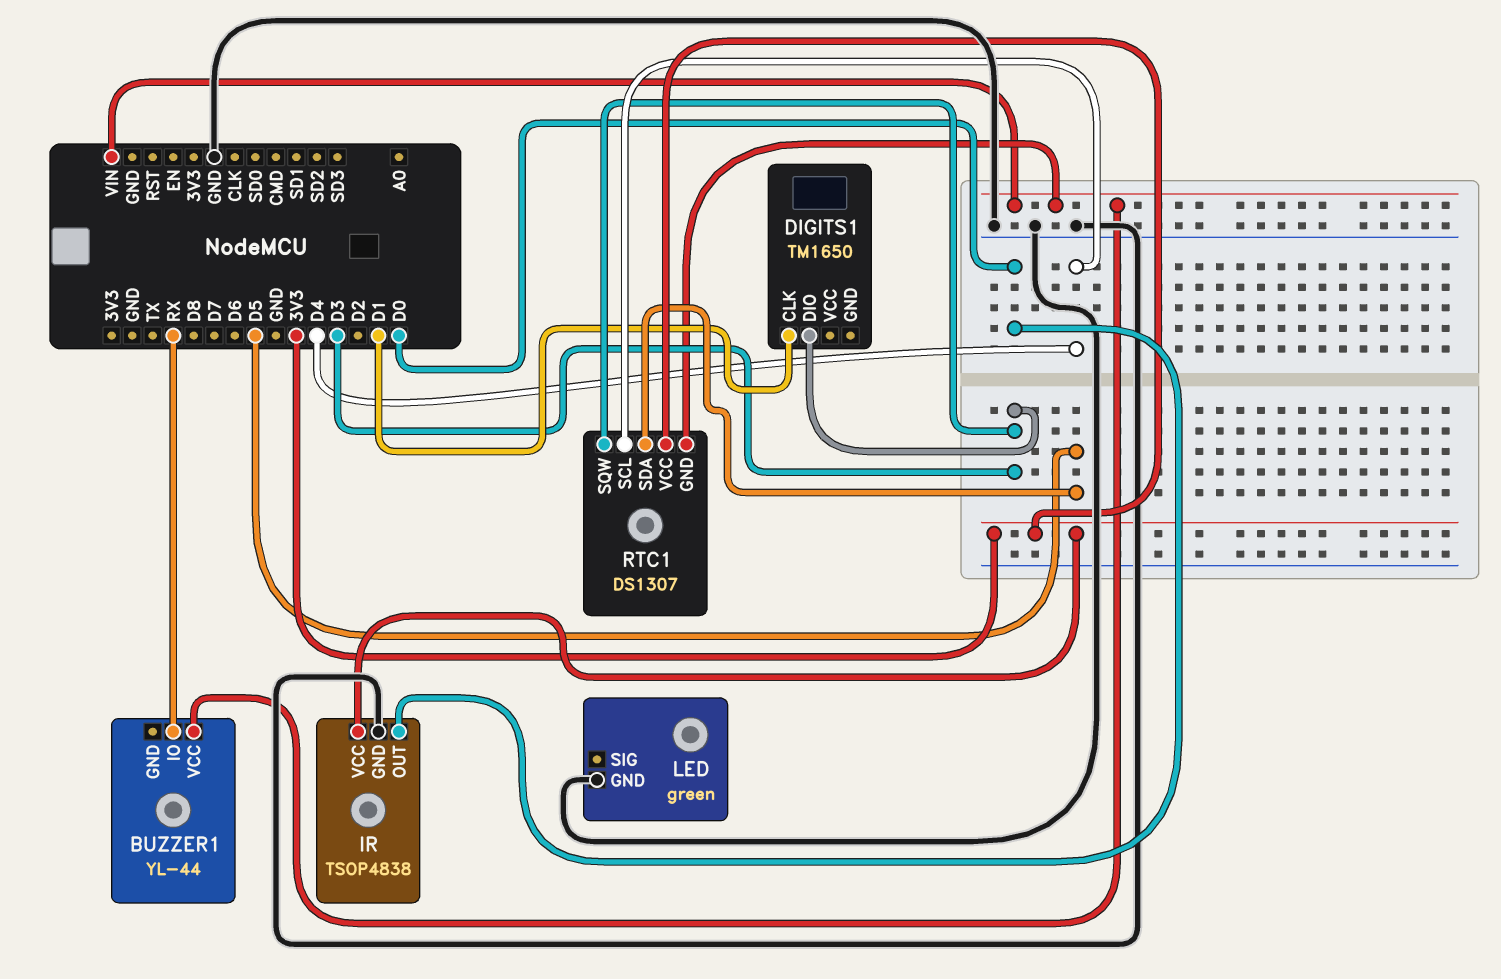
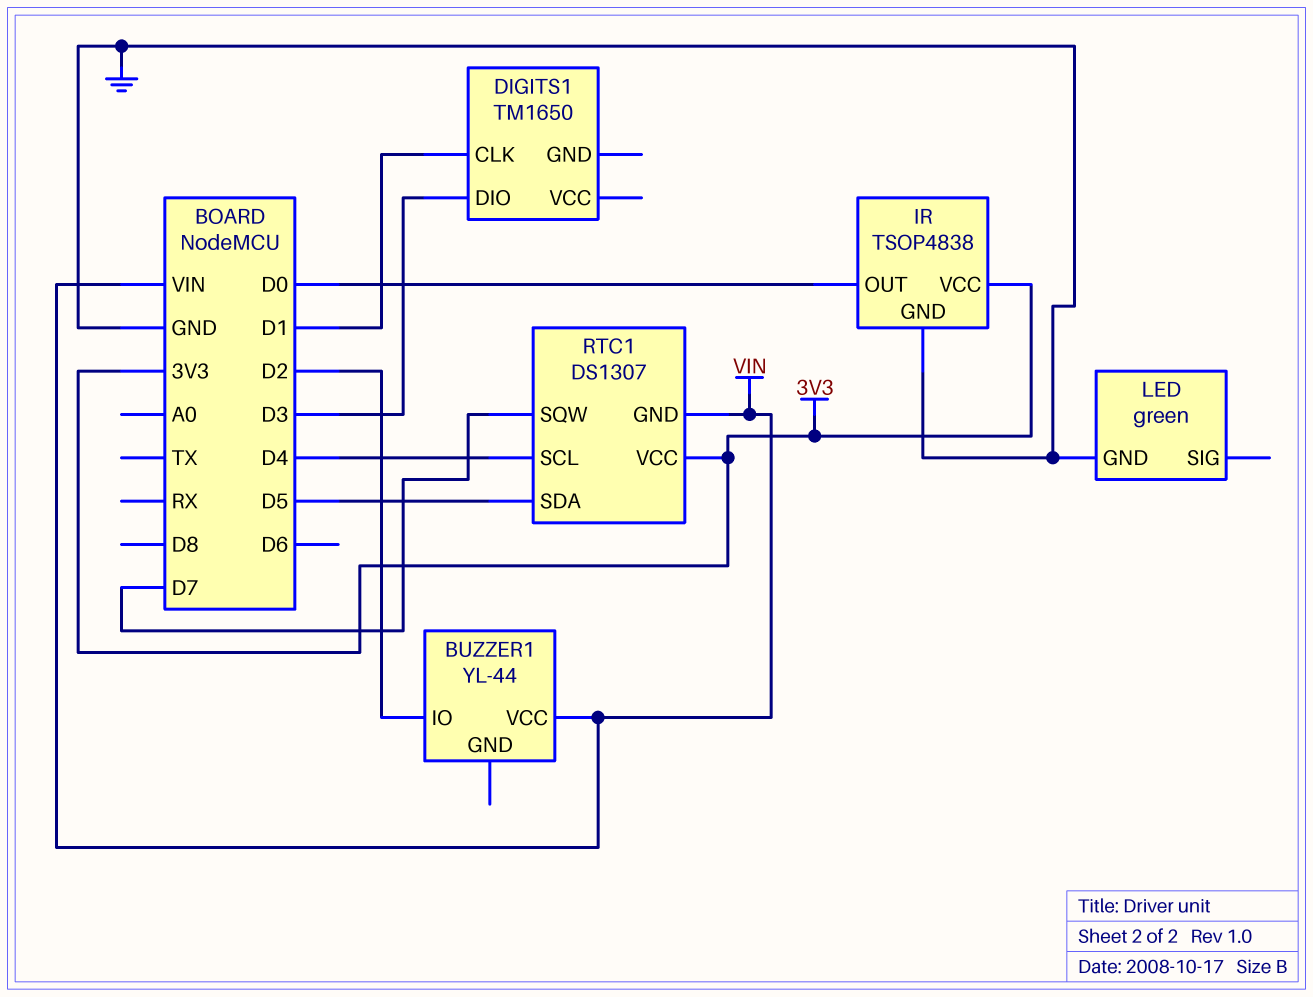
BUZZER1 pin IO: RX -> D2
RTC1 pin SQW: D3 -> D7

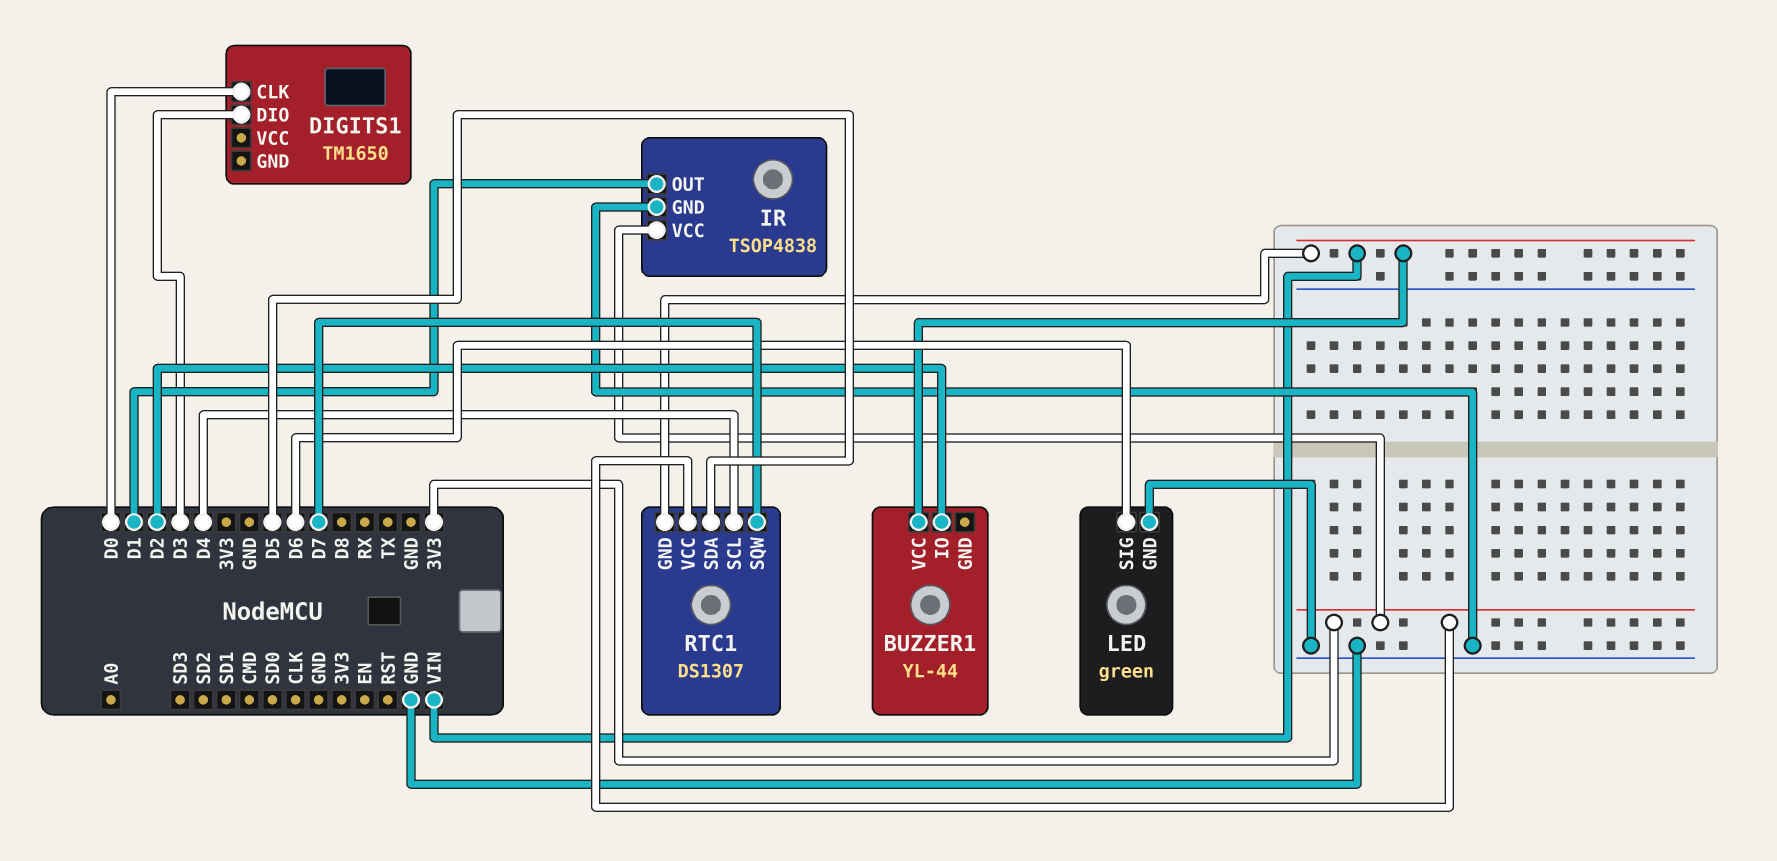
DIGITS1 pin CLK: D1 -> D0
IR pin OUT: D0 -> D1
LED pin SIG: none -> D6

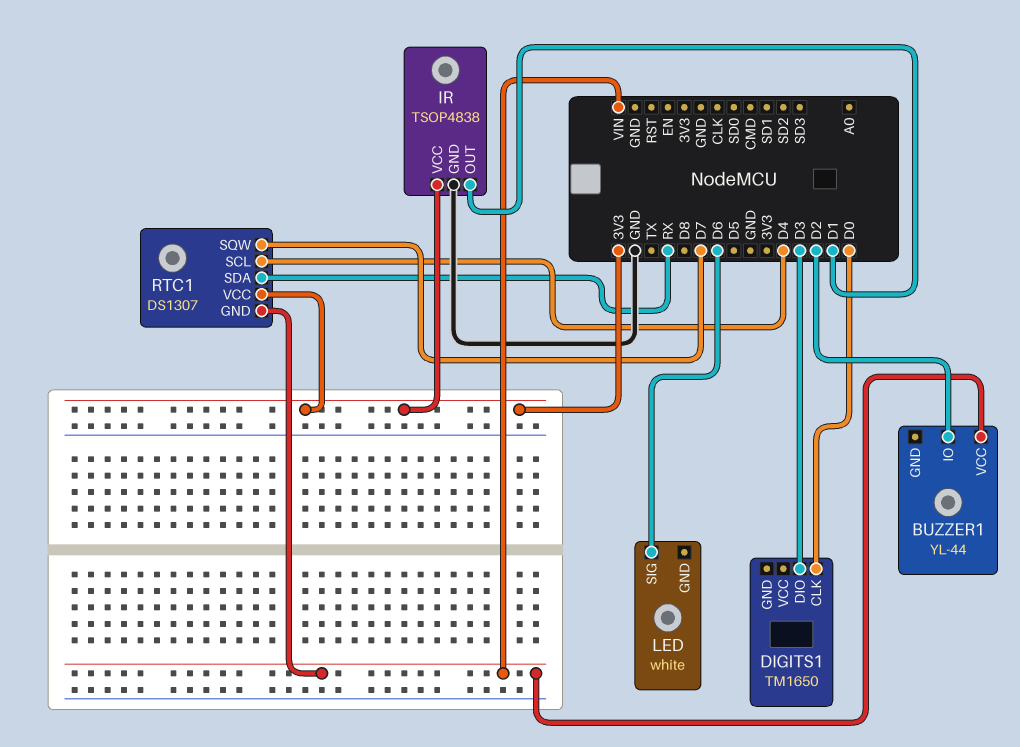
LED: green -> white
LED pin GND: GND -> none
RTC1 pin SDA: D5 -> RX

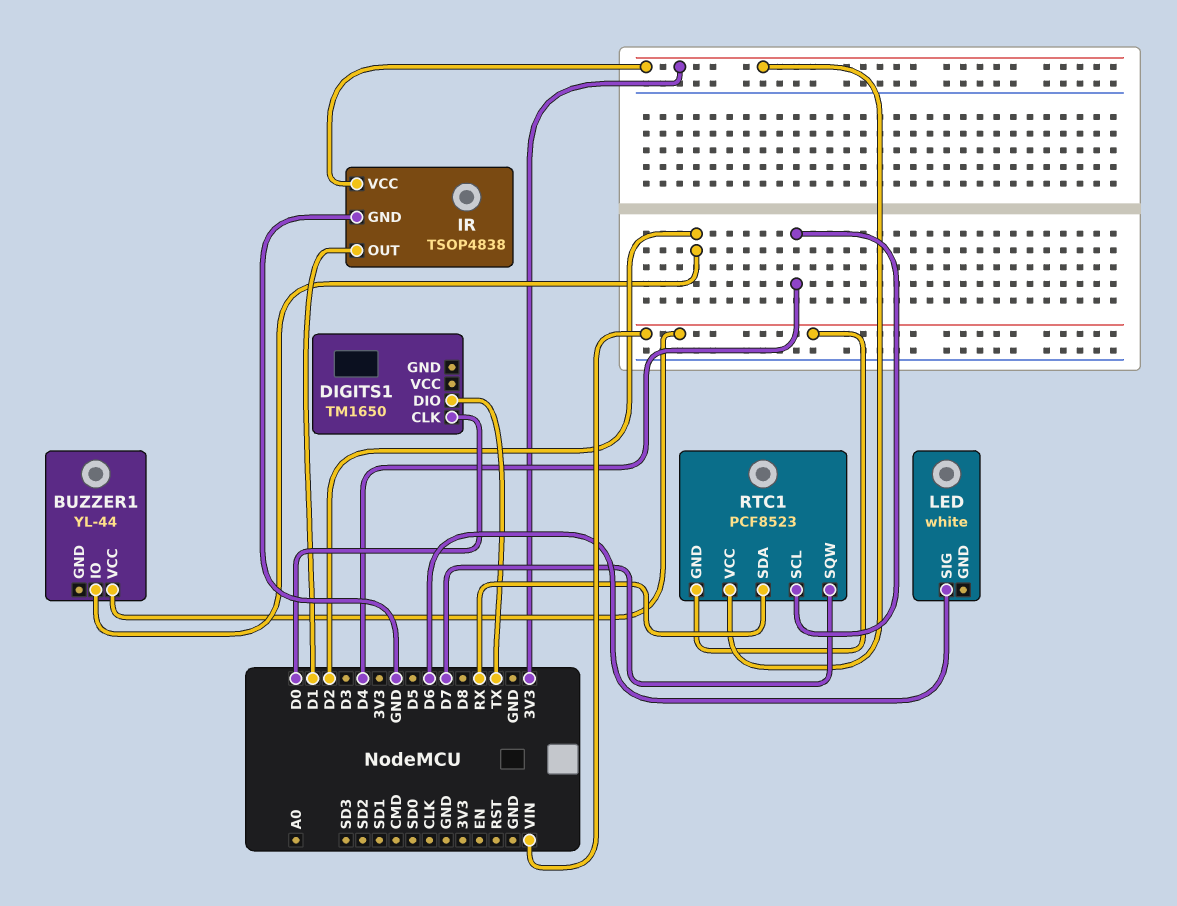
DIGITS1 pin DIO: D3 -> TX
RTC1: DS1307 -> PCF8523

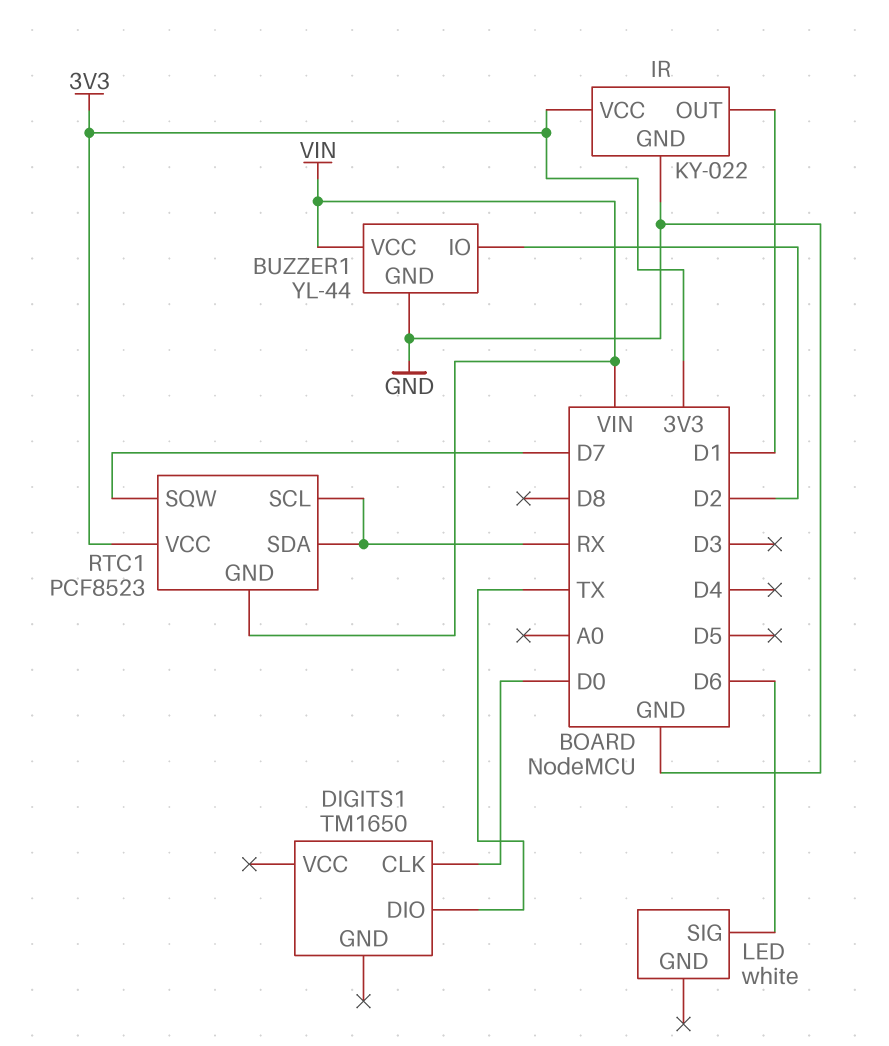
BUZZER1 pin GND: none -> GND
IR: TSOP4838 -> KY-022
RTC1 pin SCL: D4 -> RX

